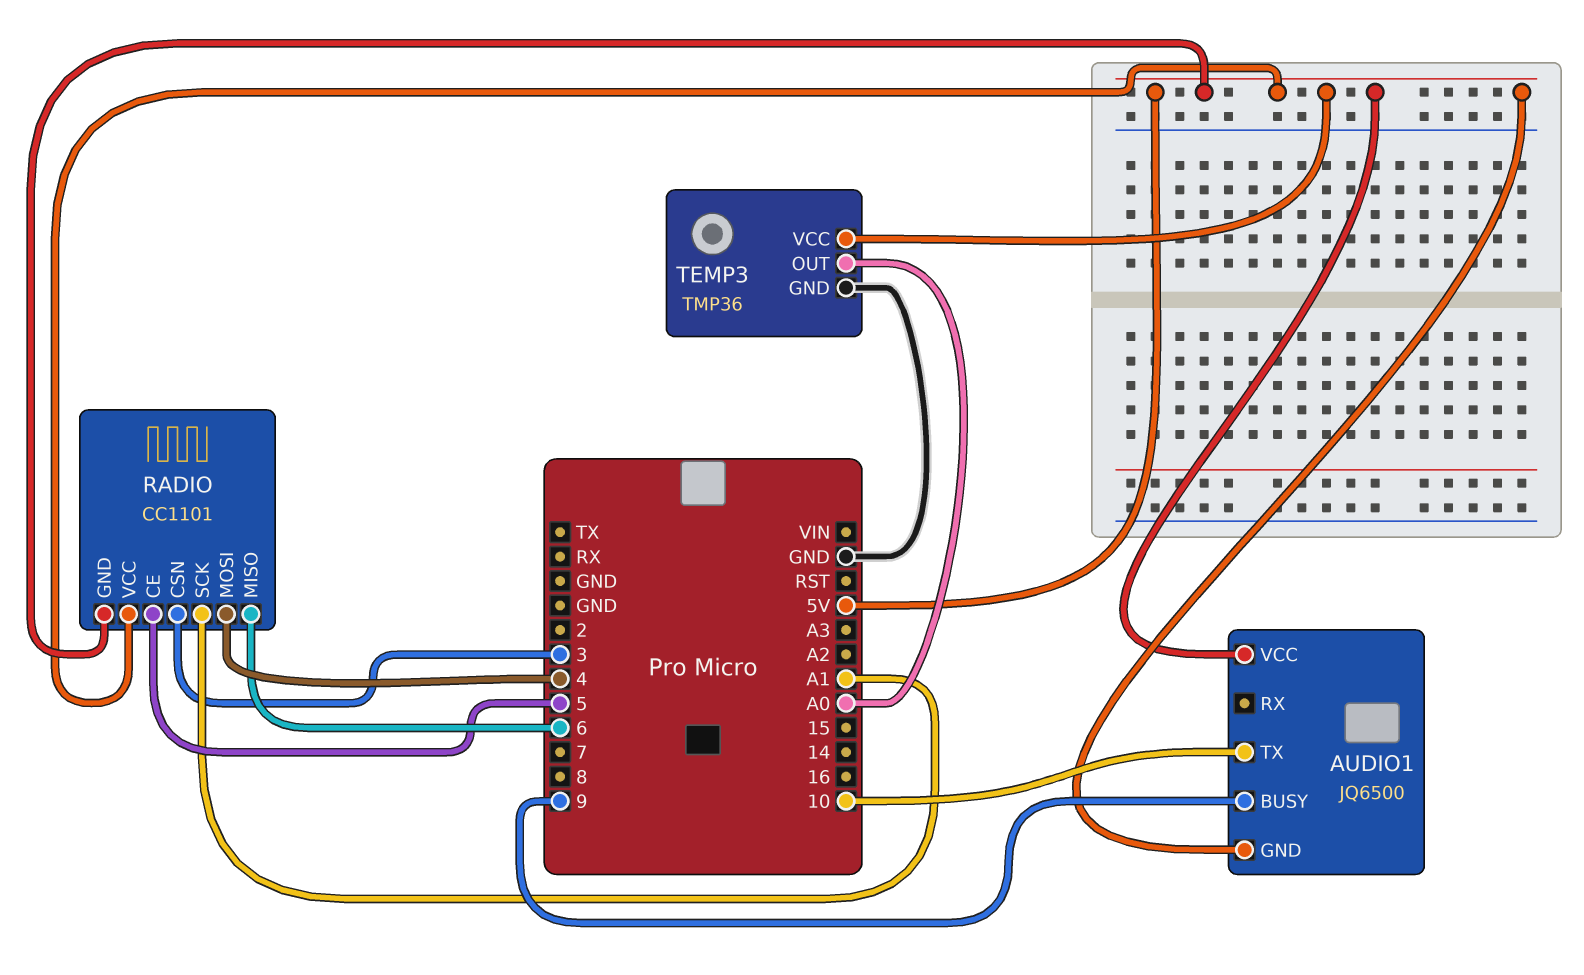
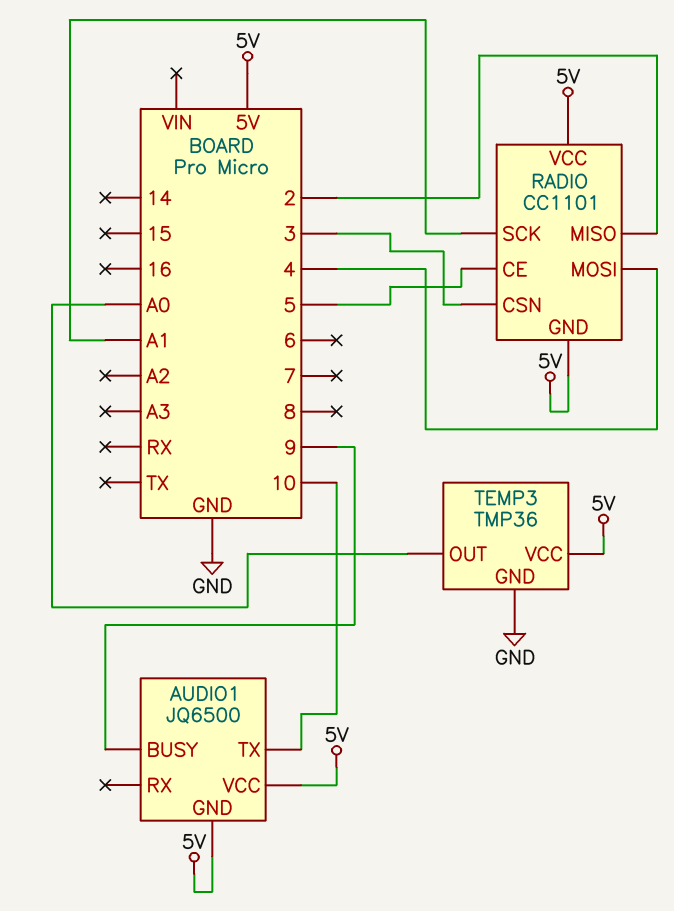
RADIO pin MISO: 6 -> 2

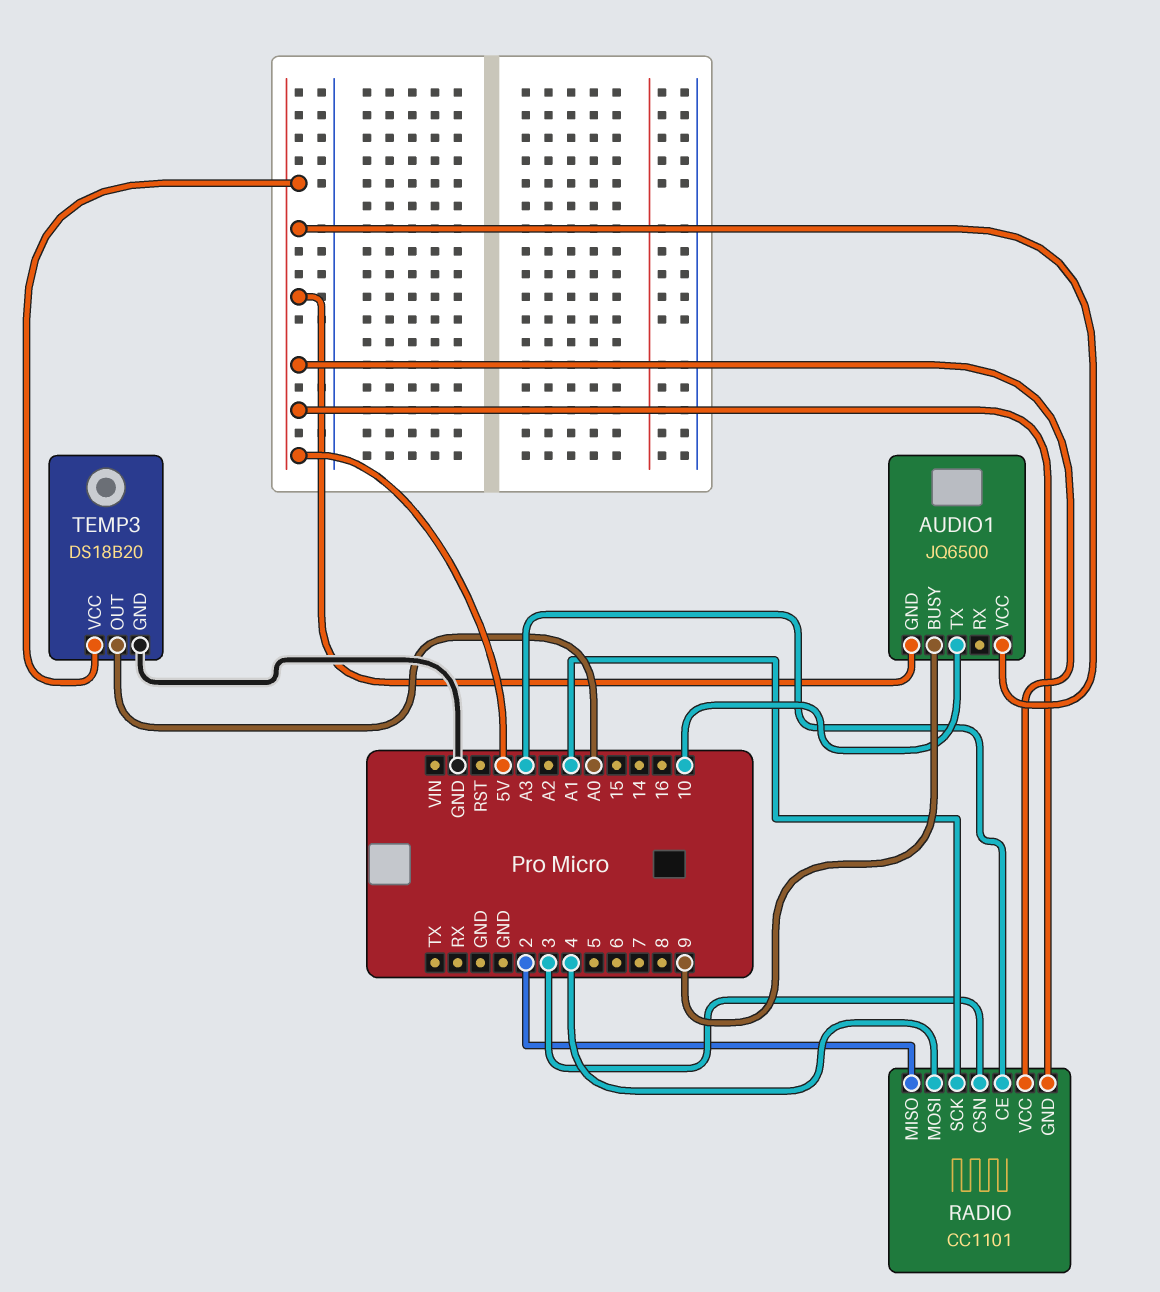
RADIO pin CE: 5 -> A3
TEMP3: TMP36 -> DS18B20

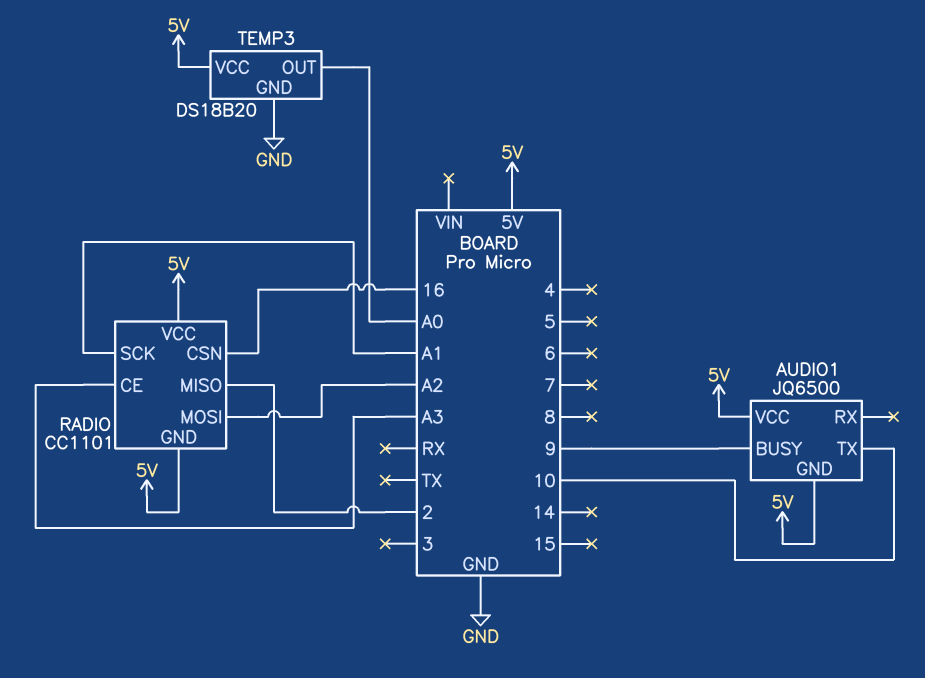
RADIO pin CSN: 3 -> 16
RADIO pin MOSI: 4 -> A2

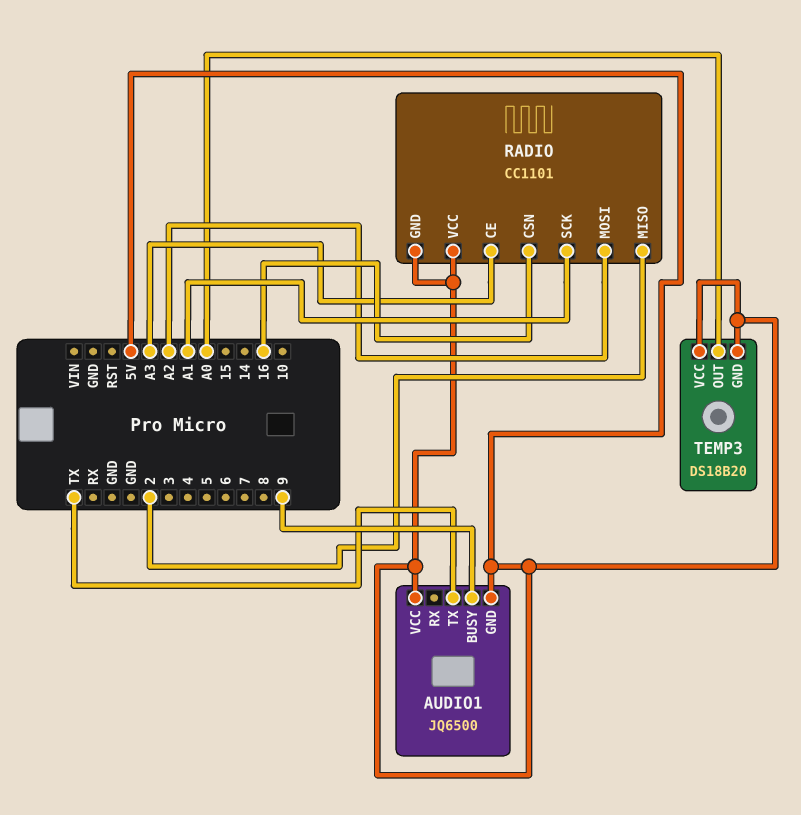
AUDIO1 pin TX: 10 -> TX
TEMP3 pin GND: GND -> 5V

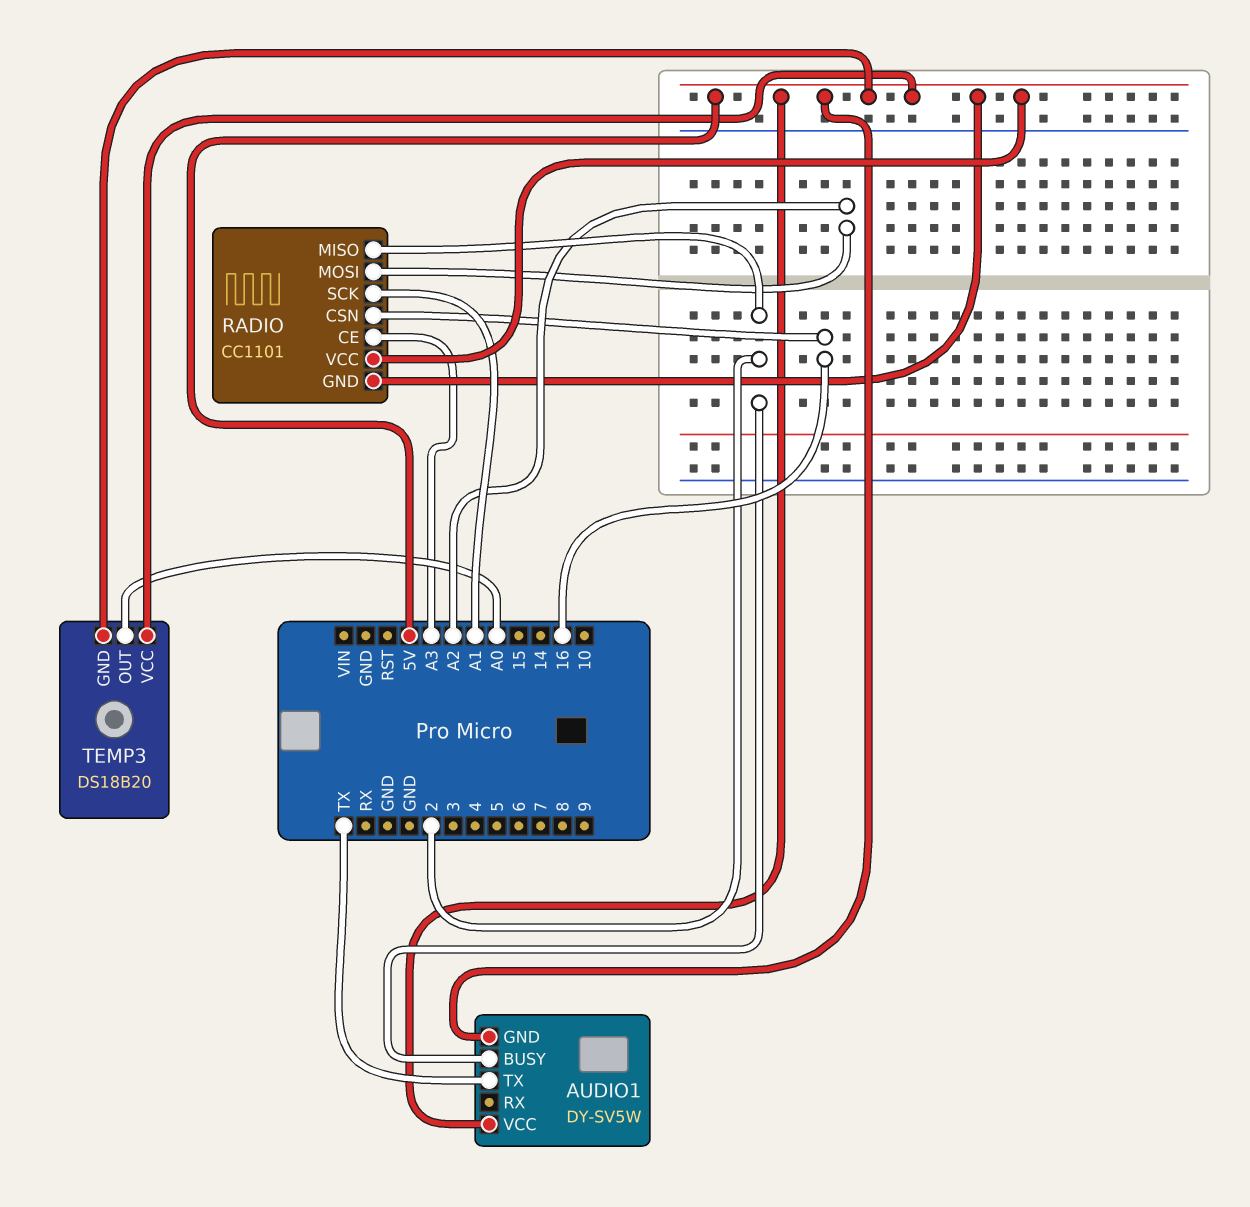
AUDIO1: JQ6500 -> DY-SV5W
AUDIO1 pin BUSY: 9 -> 2

